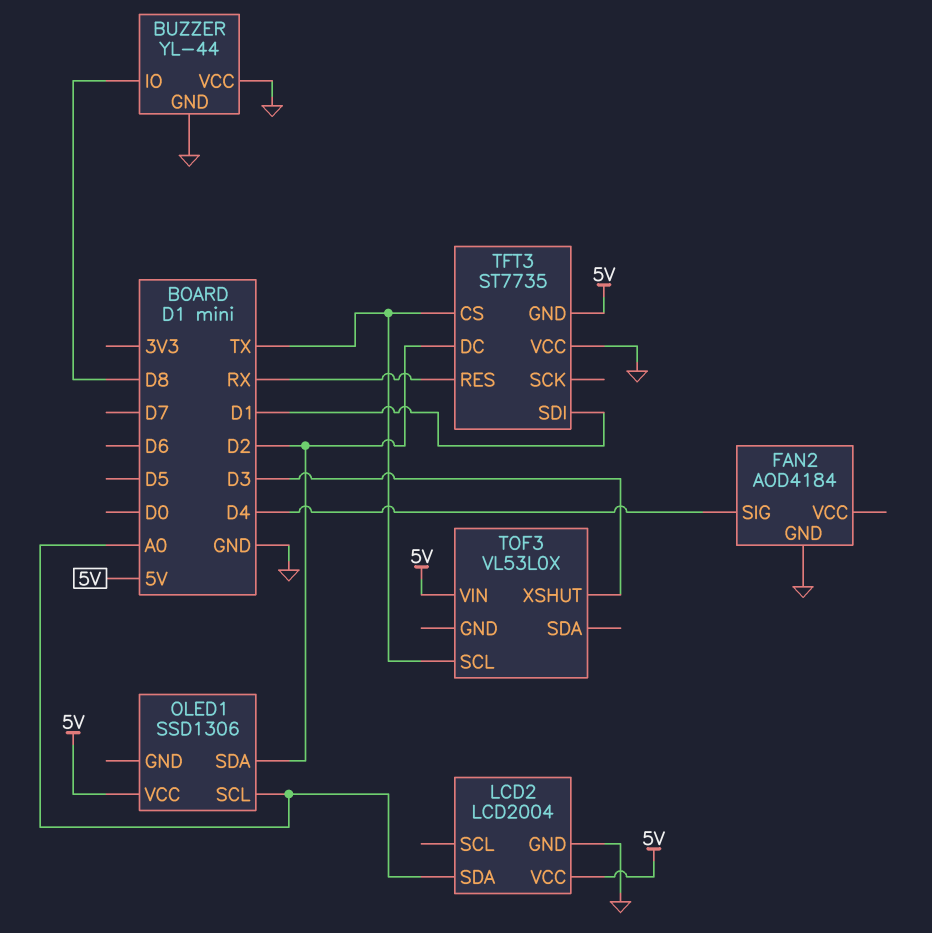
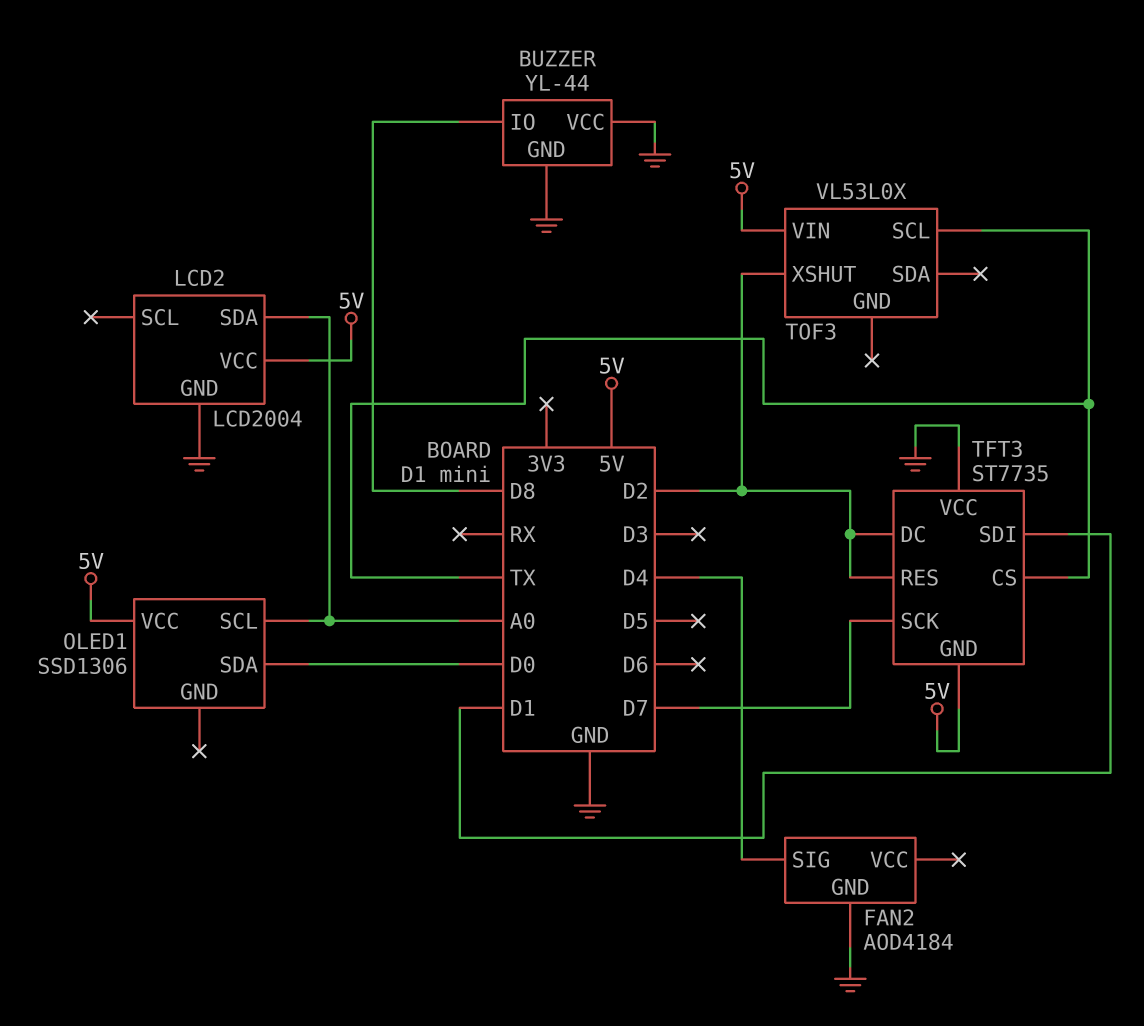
OLED1 pin SDA: D2 -> D0
TFT3 pin RES: RX -> D2
TFT3 pin SCK: none -> D7
TOF3 pin XSHUT: D3 -> D2

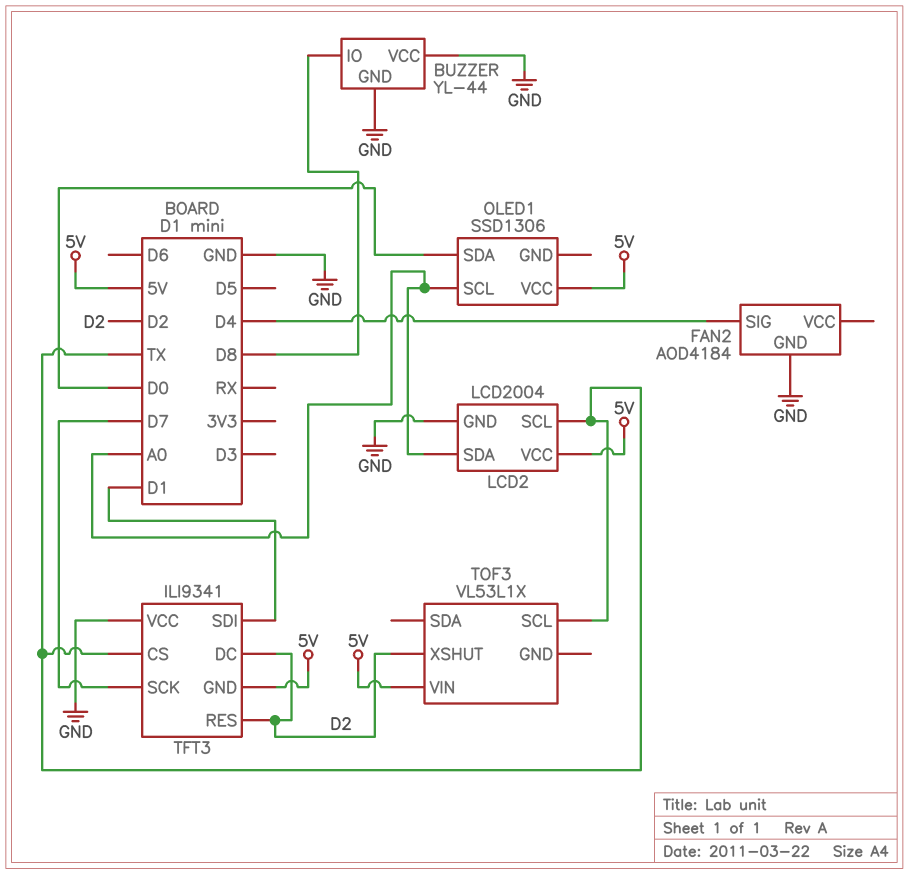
LCD2 pin SCL: none -> TX
TFT3: ST7735 -> ILI9341
TOF3: VL53L0X -> VL53L1X

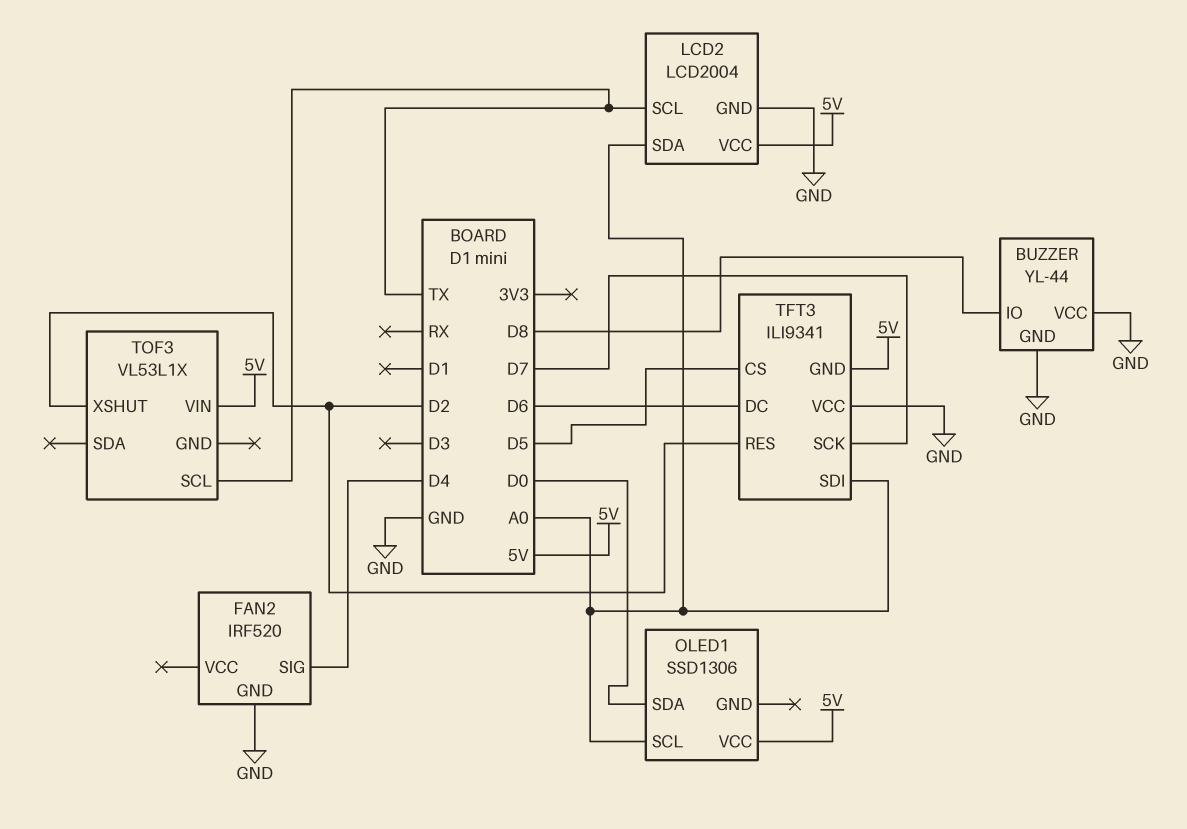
FAN2: AOD4184 -> IRF520
TFT3 pin CS: TX -> D5
TFT3 pin DC: D2 -> D6
TFT3 pin SDI: D1 -> A0

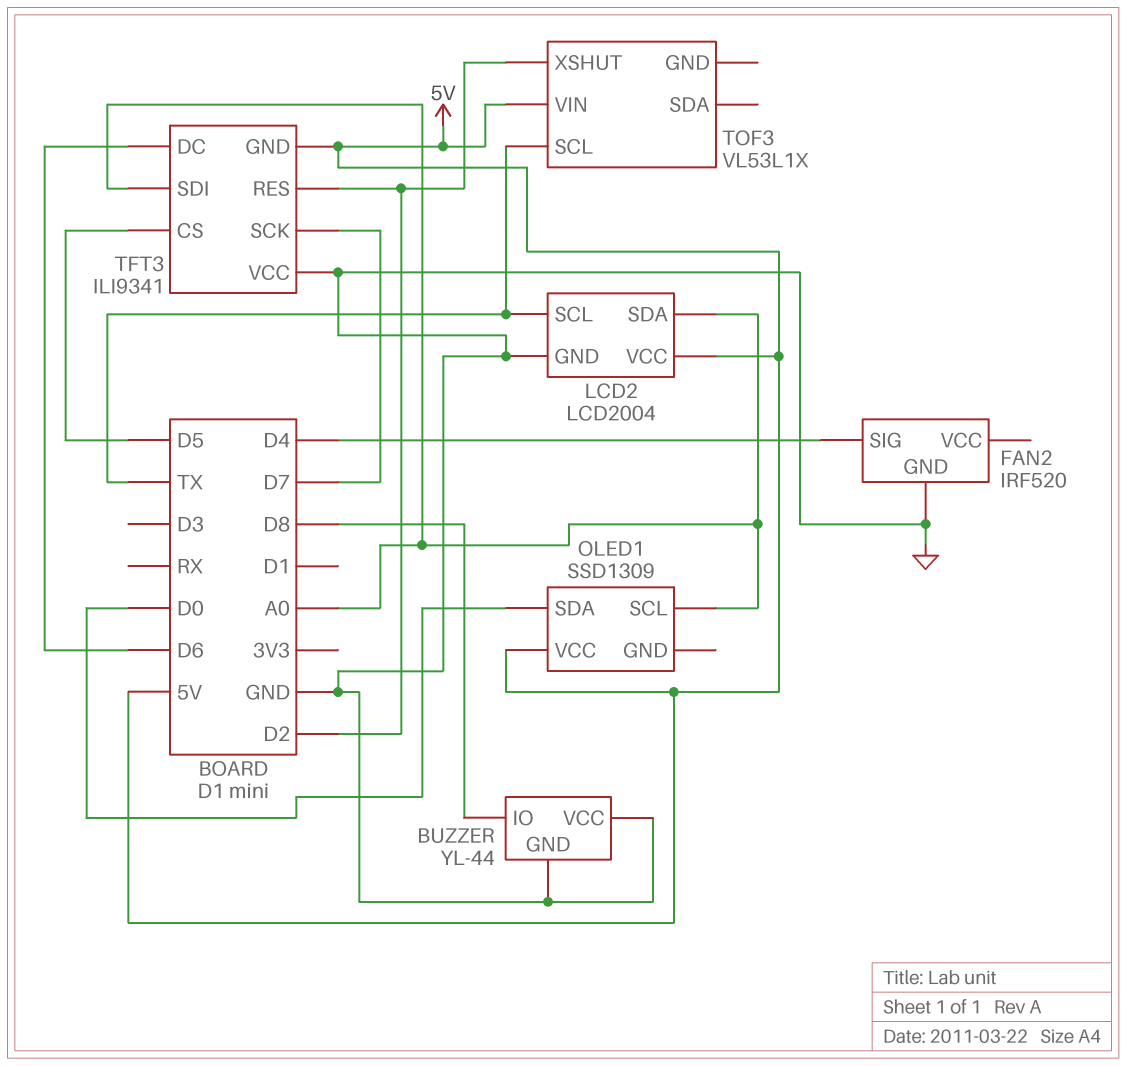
OLED1: SSD1306 -> SSD1309

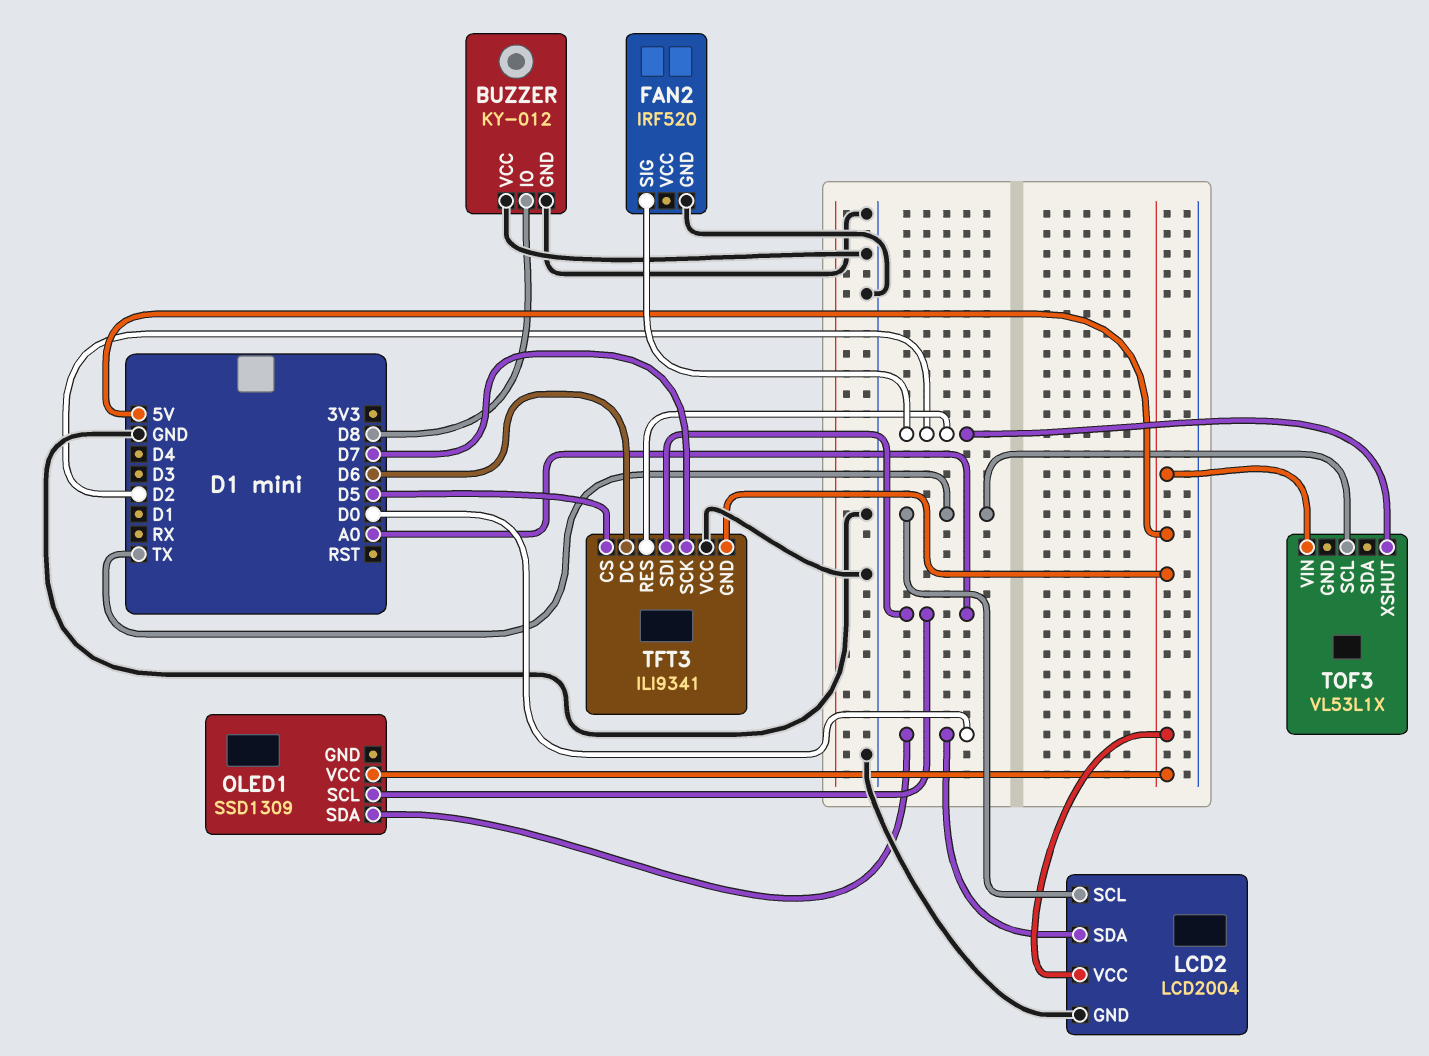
BUZZER: YL-44 -> KY-012
FAN2 pin SIG: D4 -> D2
LCD2 pin SDA: A0 -> D0

